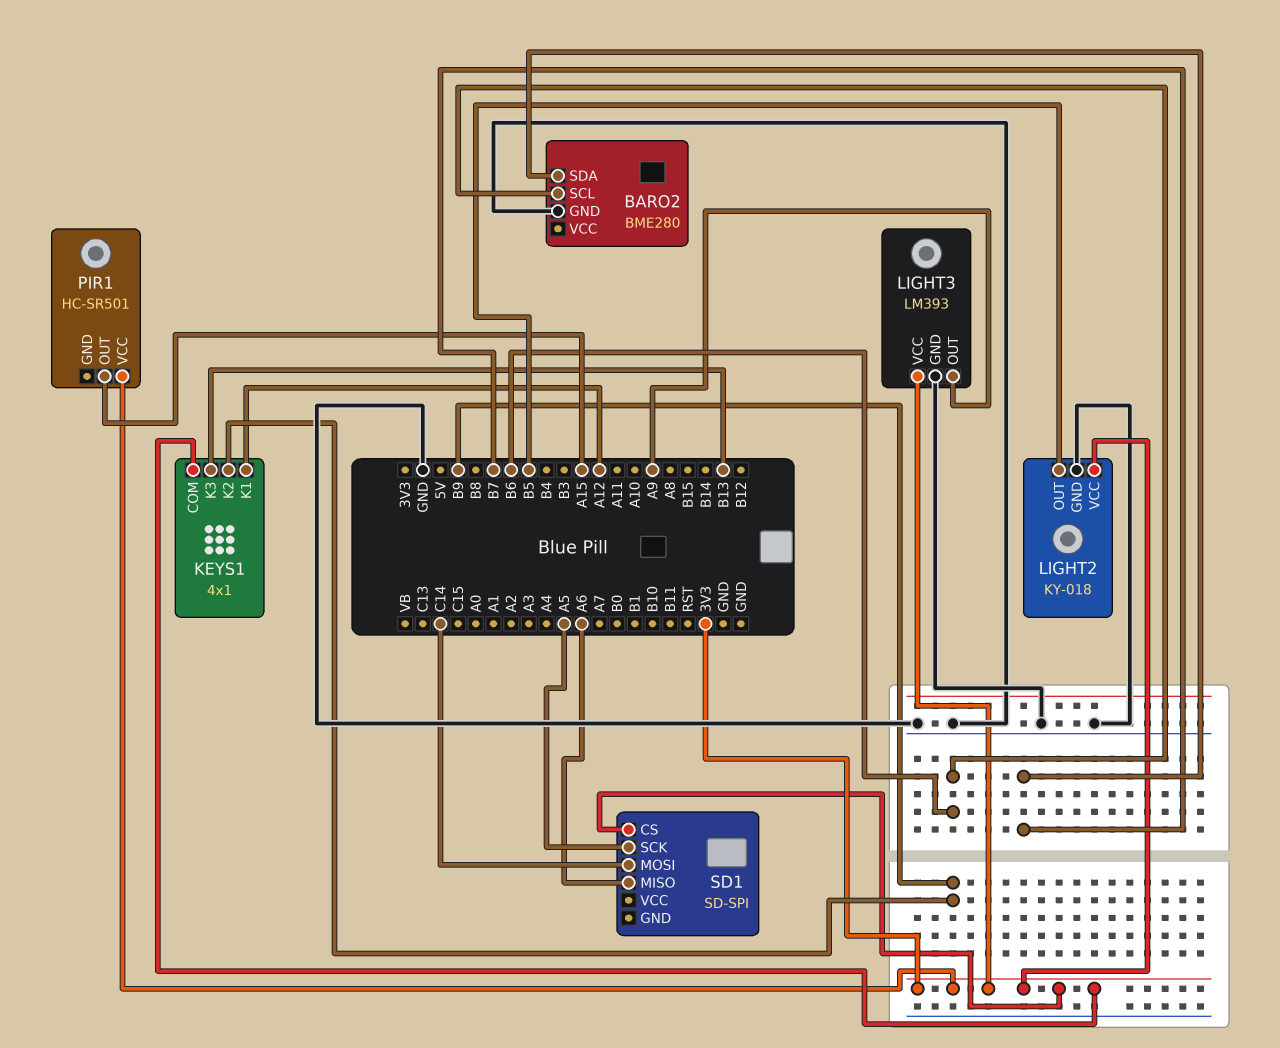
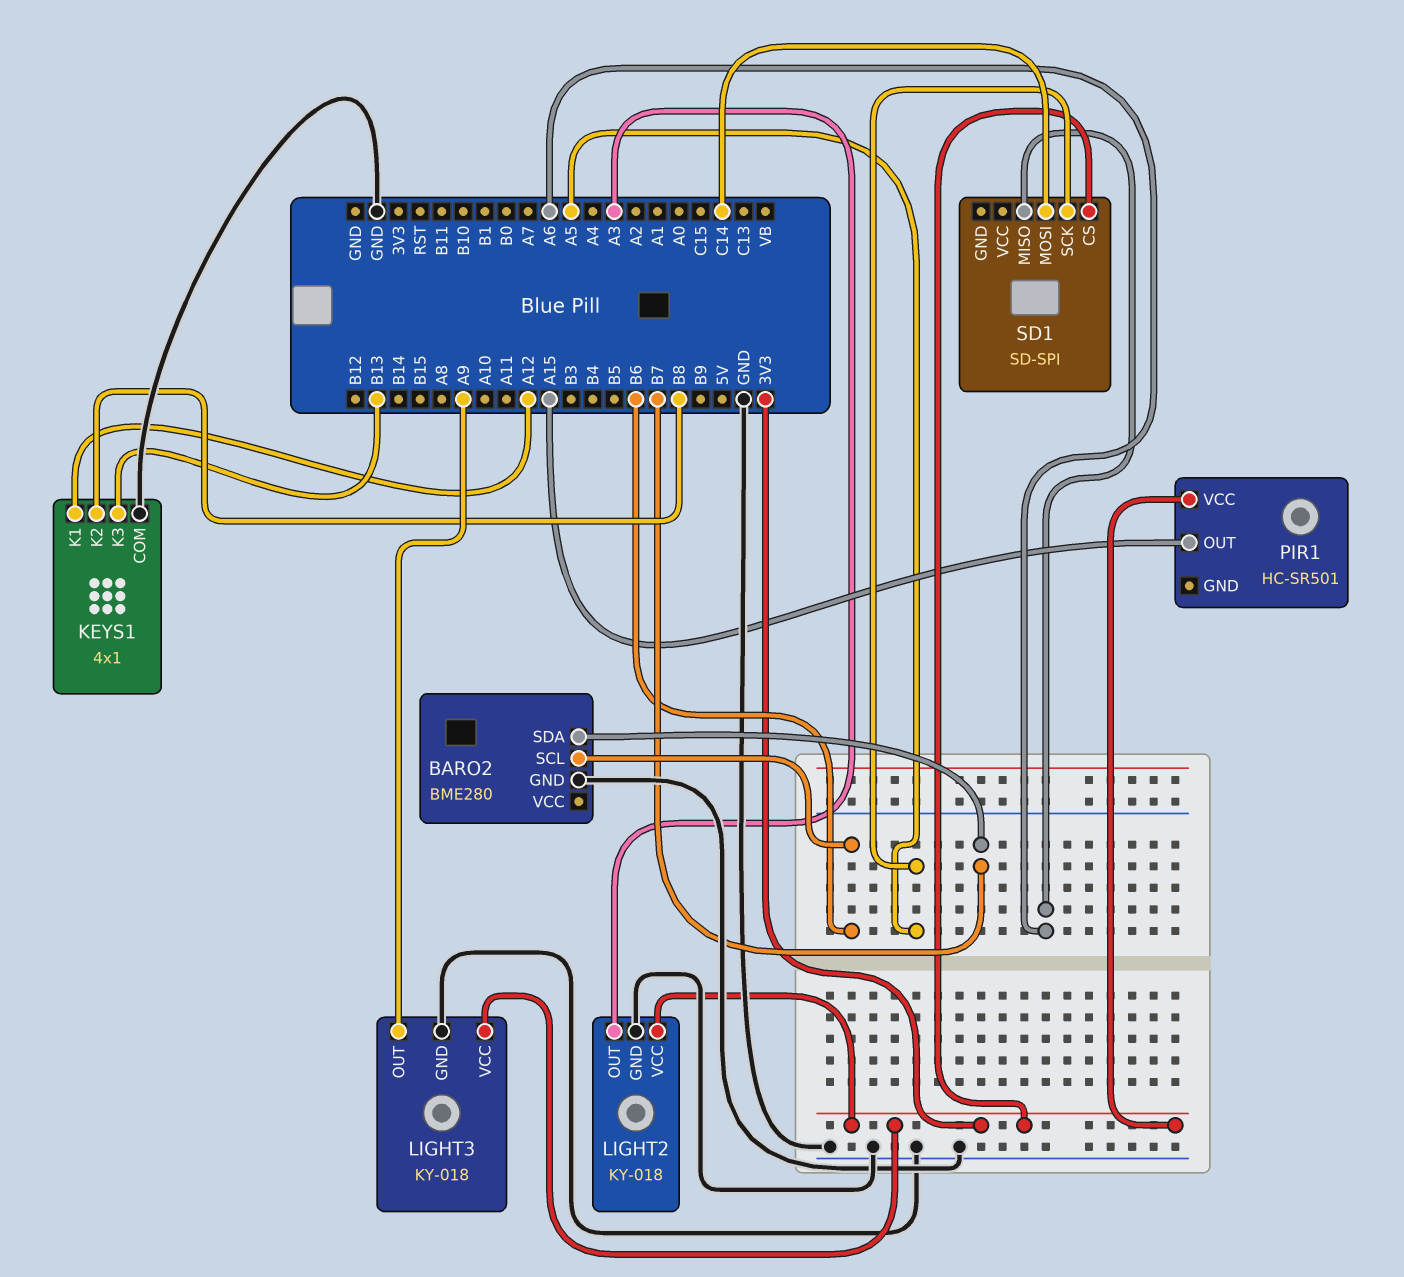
KEYS1 pin COM: 3V3 -> GND
KEYS1 pin K2: B9 -> B8
LIGHT2 pin OUT: B5 -> A3
LIGHT3: LM393 -> KY-018

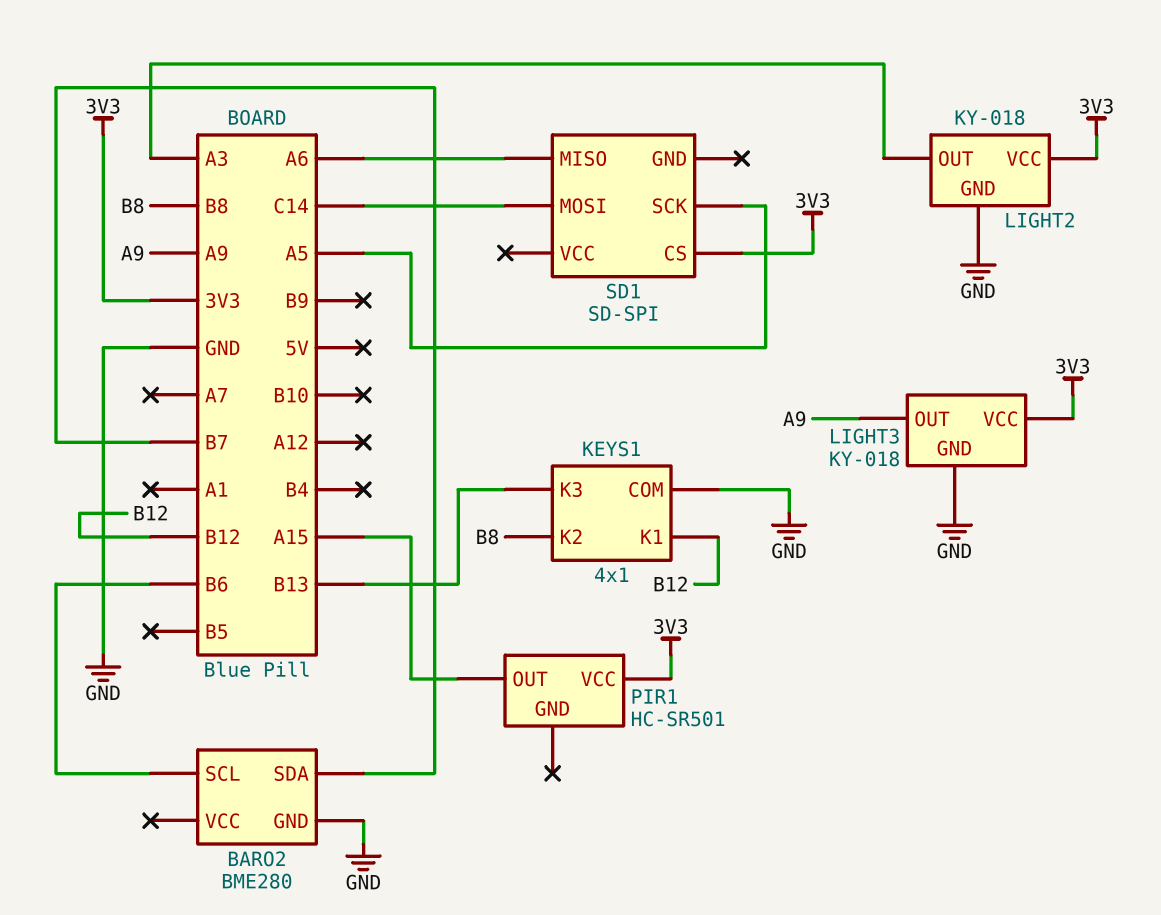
KEYS1 pin K1: A12 -> B12

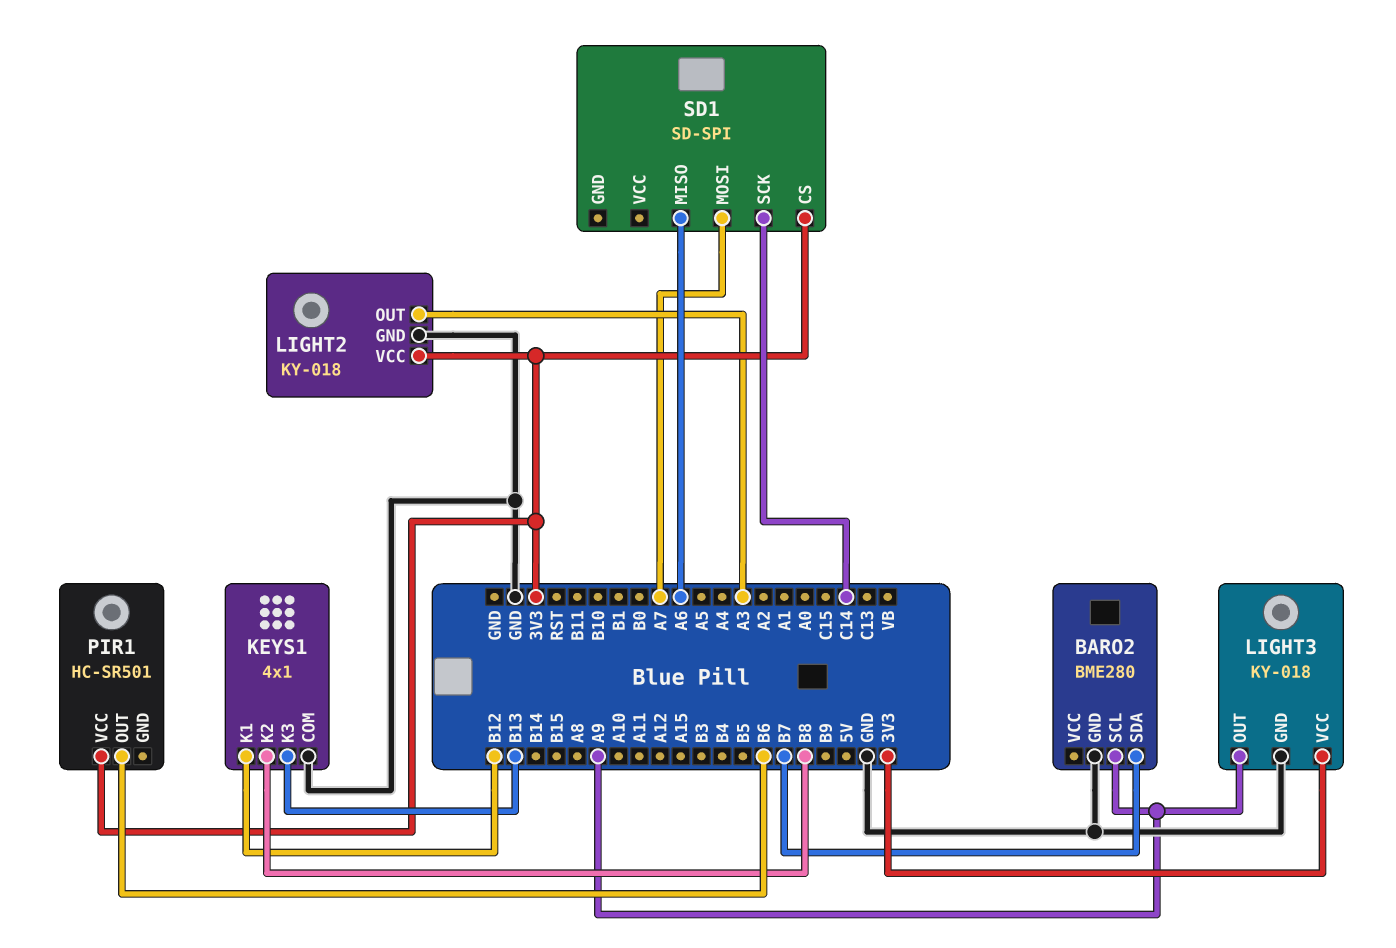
BARO2 pin SCL: B6 -> A9
PIR1 pin OUT: A15 -> B6
SD1 pin MOSI: C14 -> A7
SD1 pin SCK: A5 -> C14

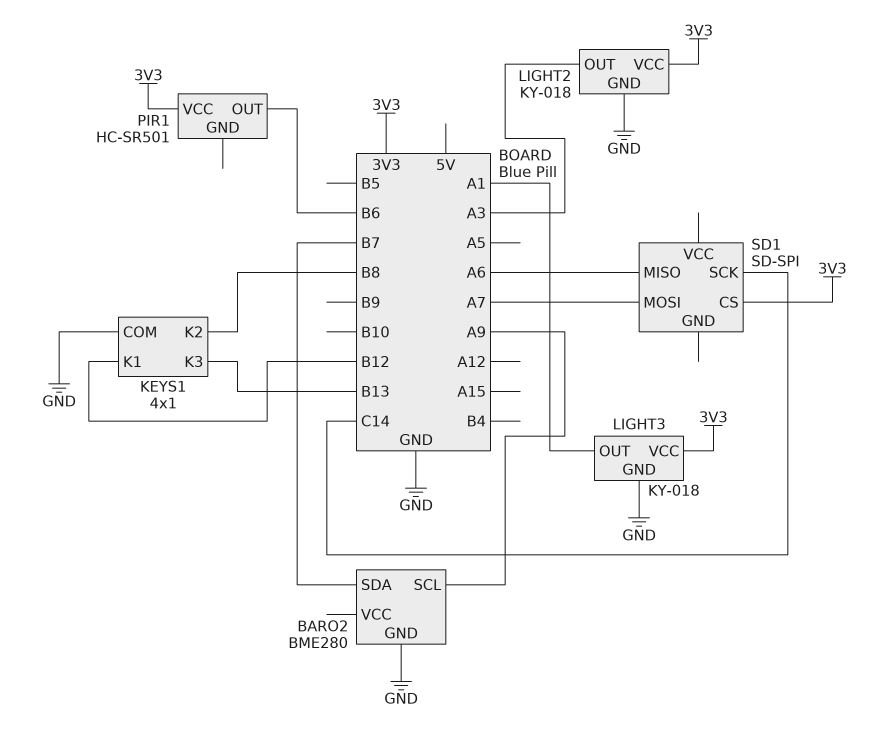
LIGHT3 pin OUT: A9 -> A1

